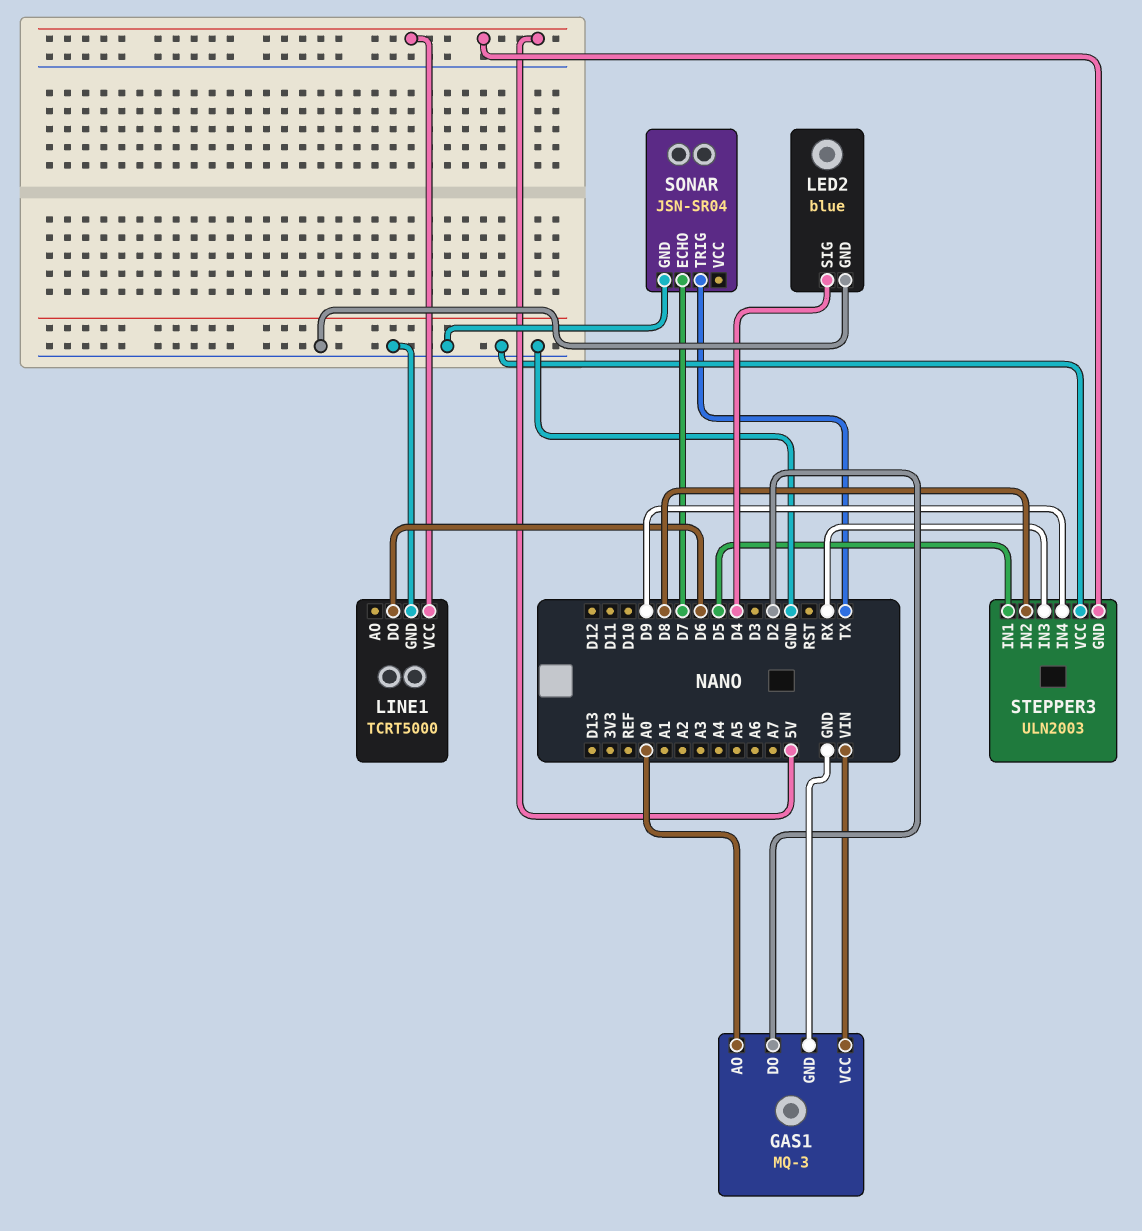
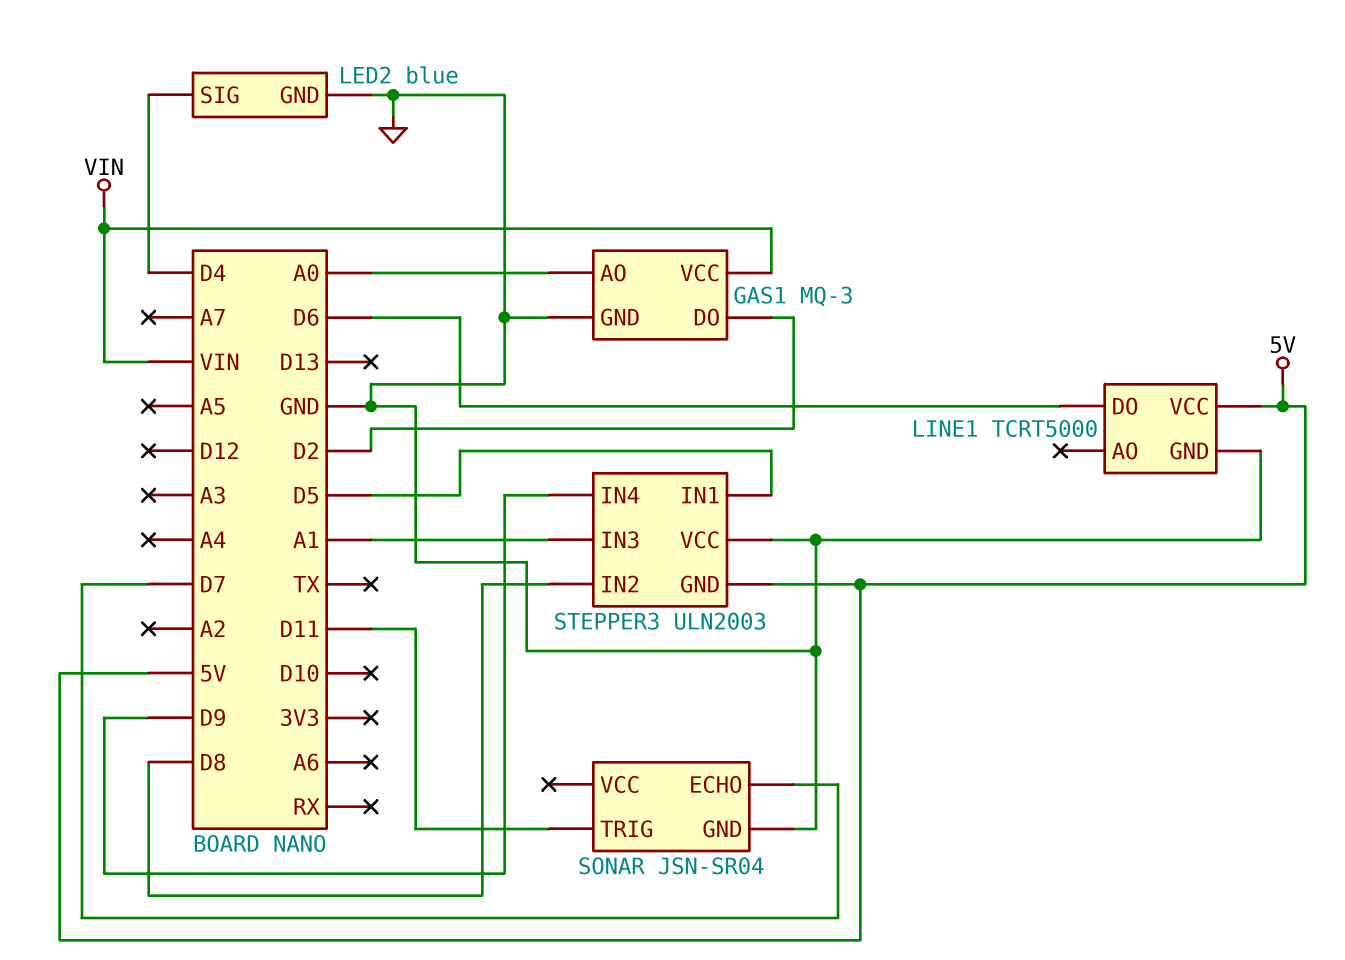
SONAR pin TRIG: TX -> D11
STEPPER3 pin IN3: RX -> A1

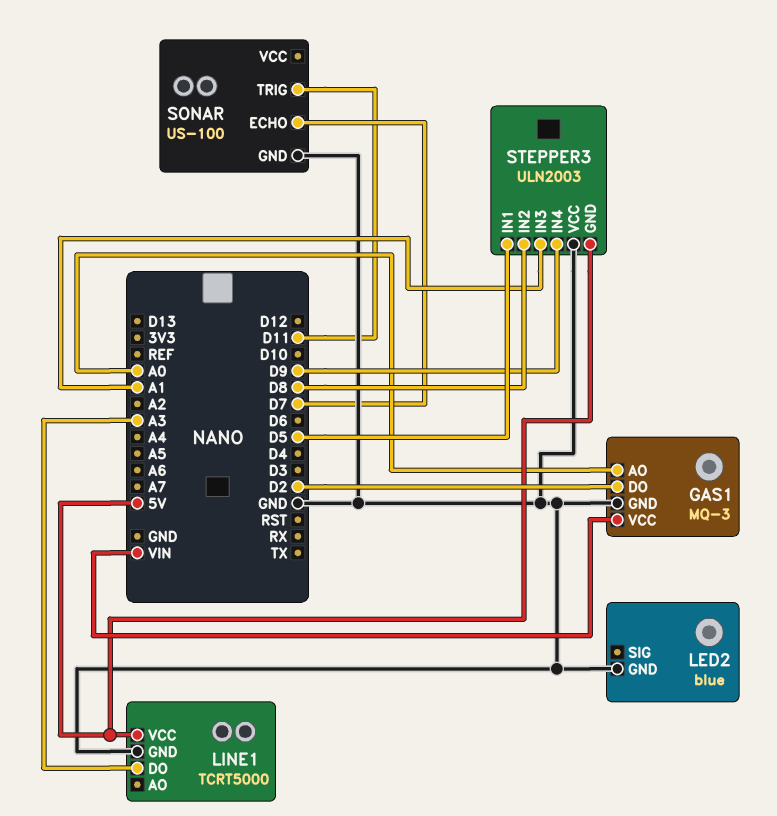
LED2 pin SIG: D4 -> none
LINE1 pin DO: D6 -> A3
SONAR: JSN-SR04 -> US-100

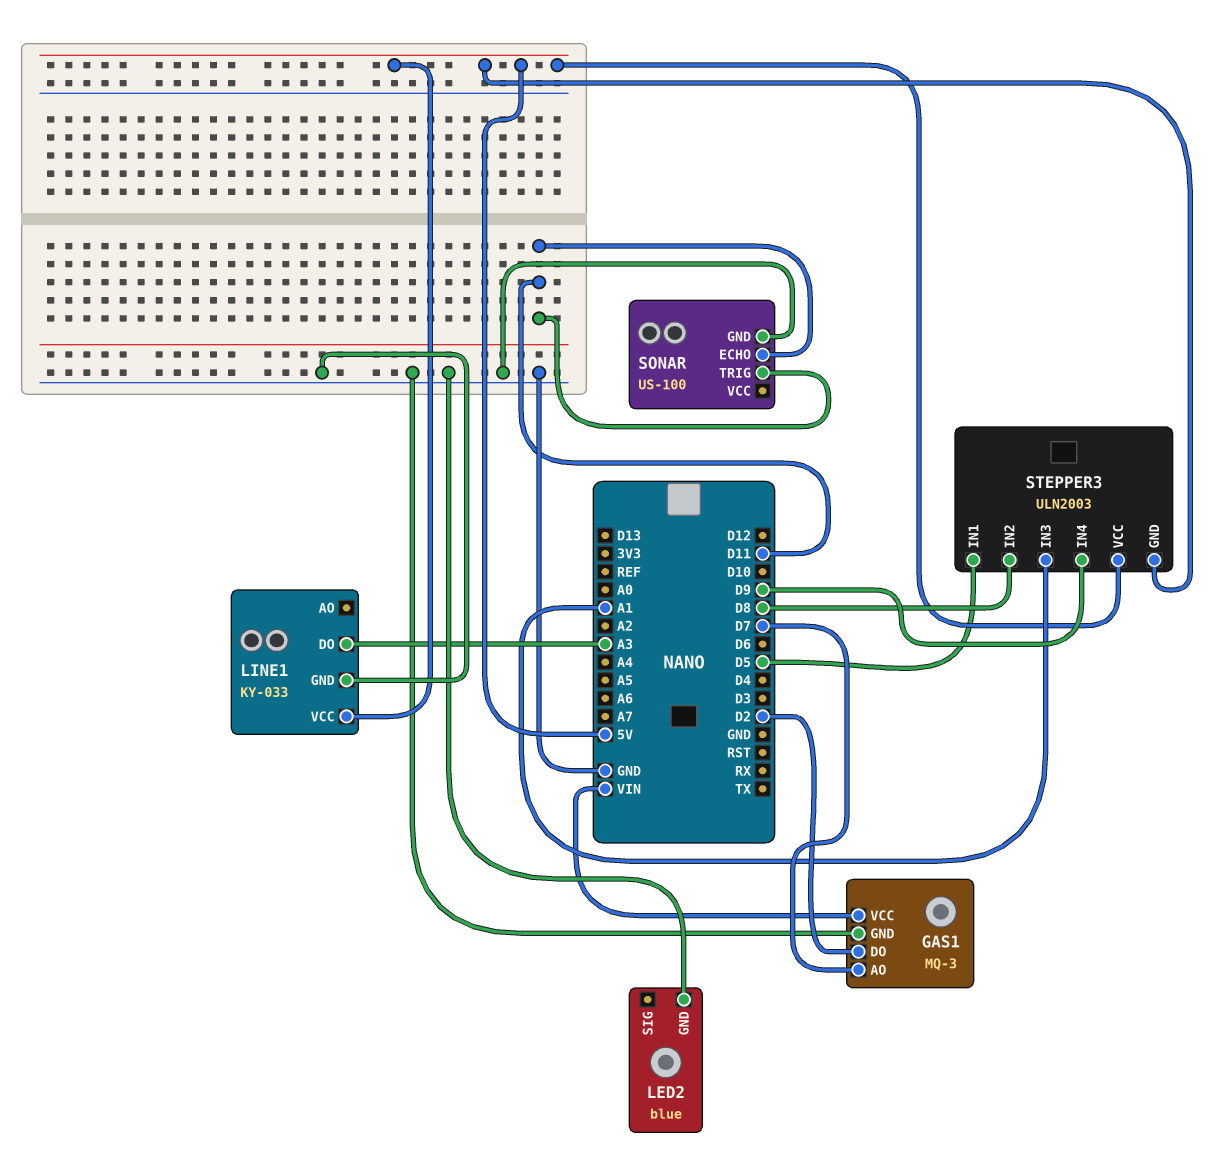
GAS1 pin AO: A0 -> D7
LINE1: TCRT5000 -> KY-033
SONAR pin ECHO: D7 -> D11
STEPPER3 pin VCC: GND -> 5V

